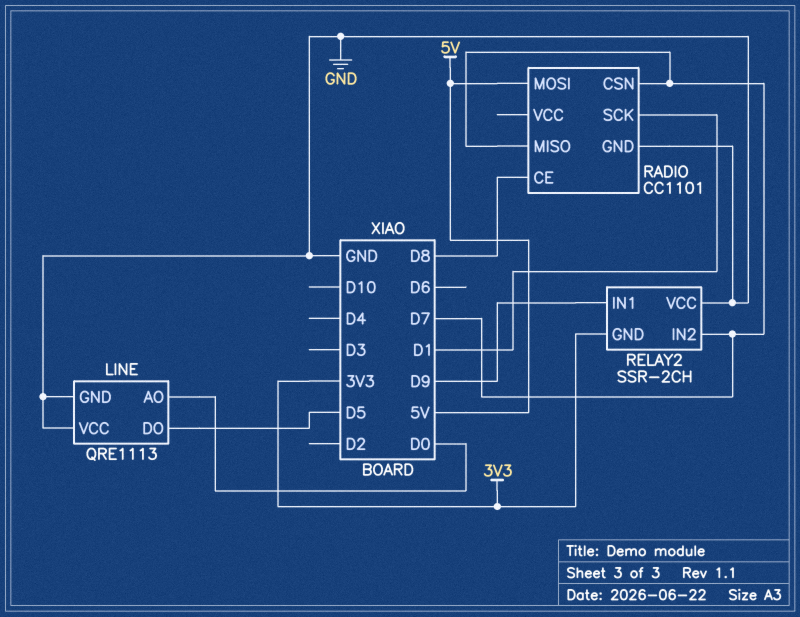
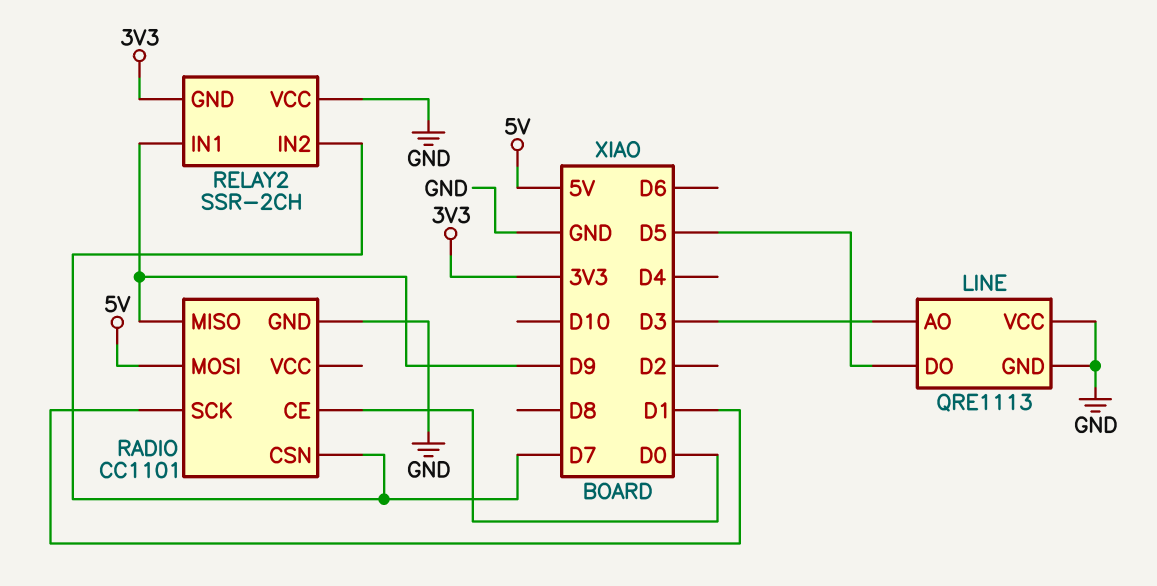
LINE pin AO: D0 -> D3
RADIO pin CE: D8 -> D0
RADIO pin MISO: D7 -> D9

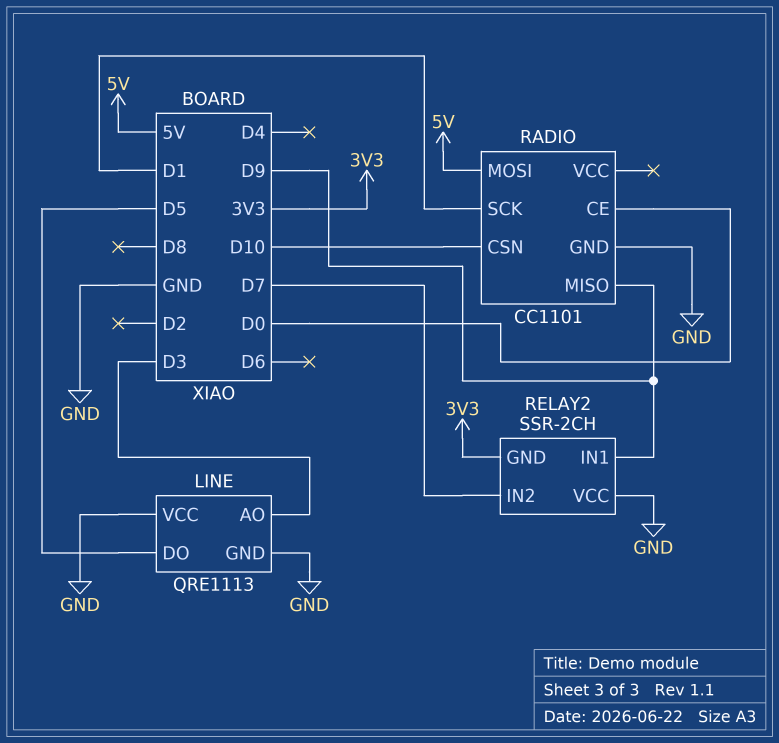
RADIO pin CSN: D7 -> D10

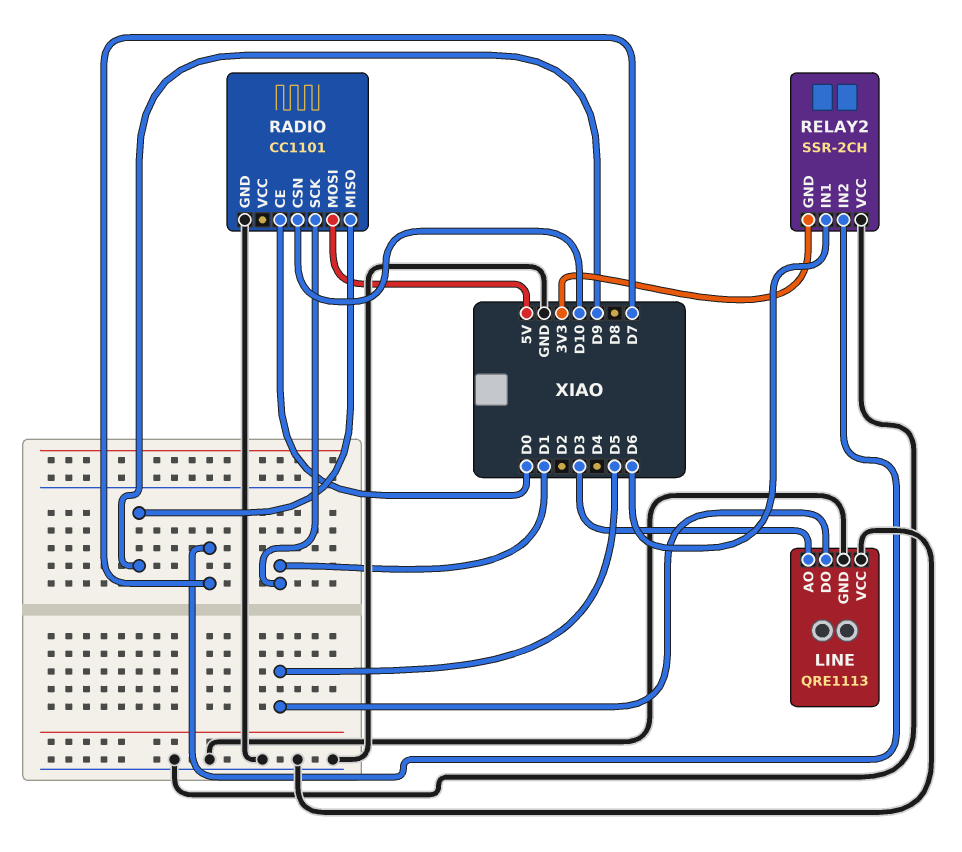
RELAY2 pin IN1: D9 -> D6

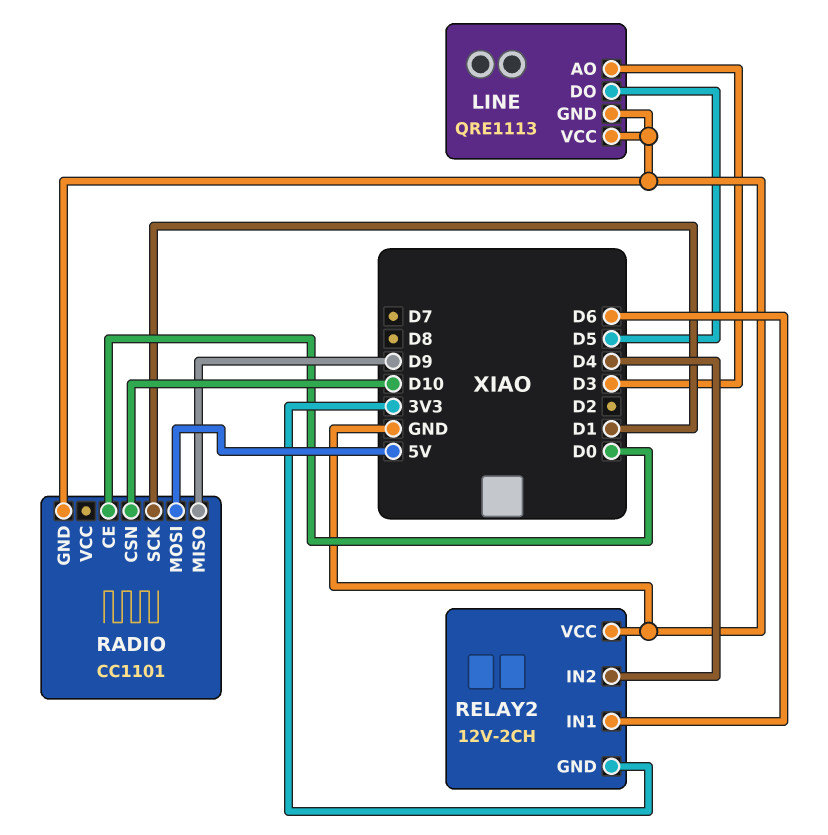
RELAY2: SSR-2CH -> 12V-2CH
RELAY2 pin IN2: D7 -> D4

